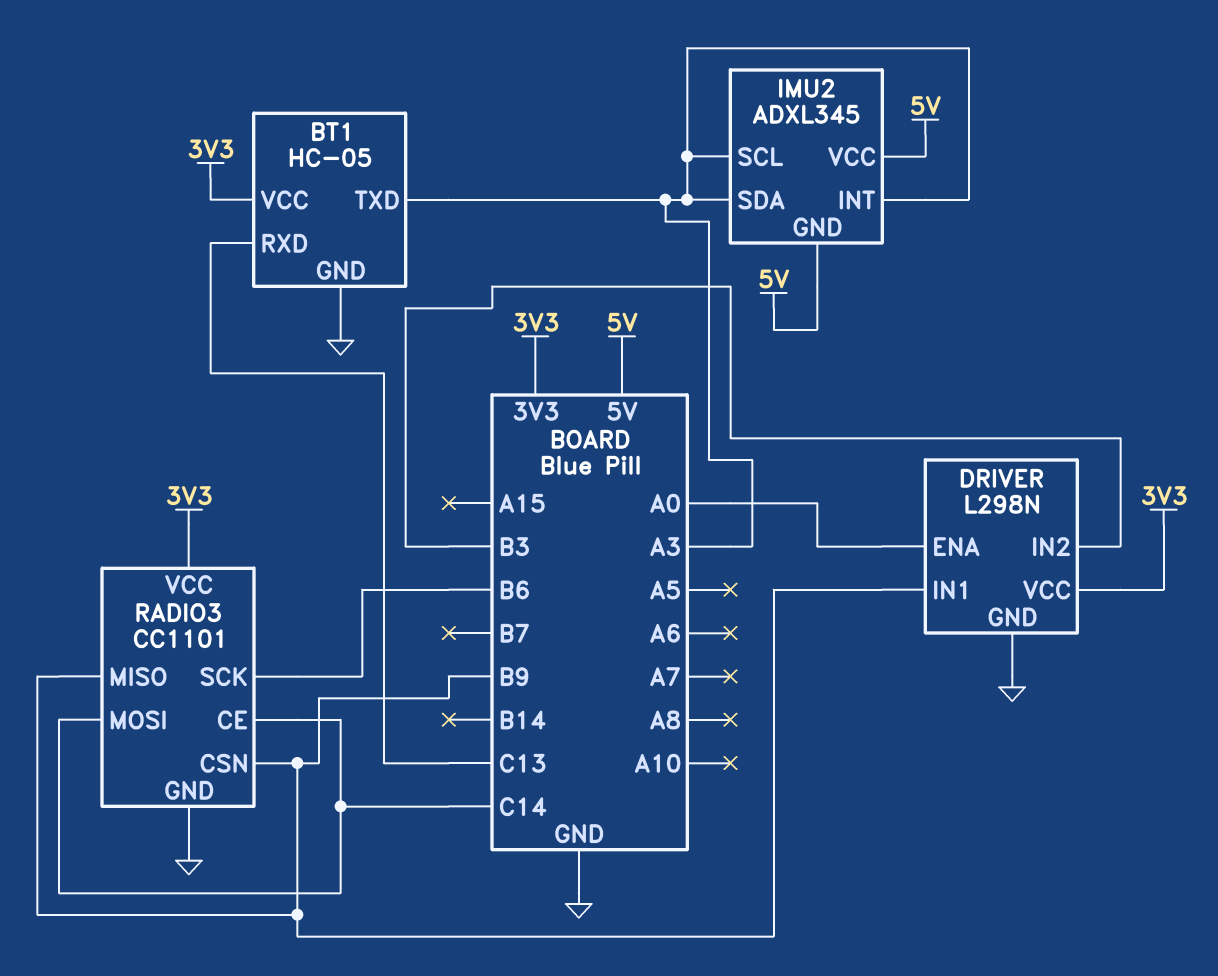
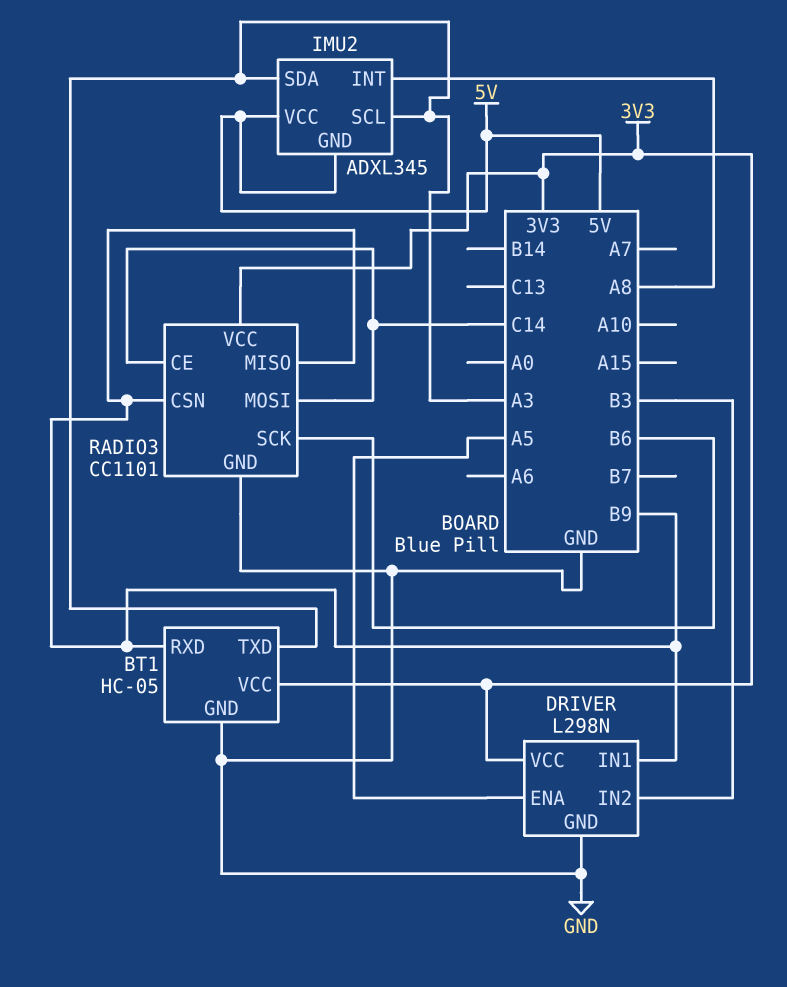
BT1 pin RXD: C13 -> B9
DRIVER pin ENA: A0 -> A5
IMU2 pin INT: A3 -> A8

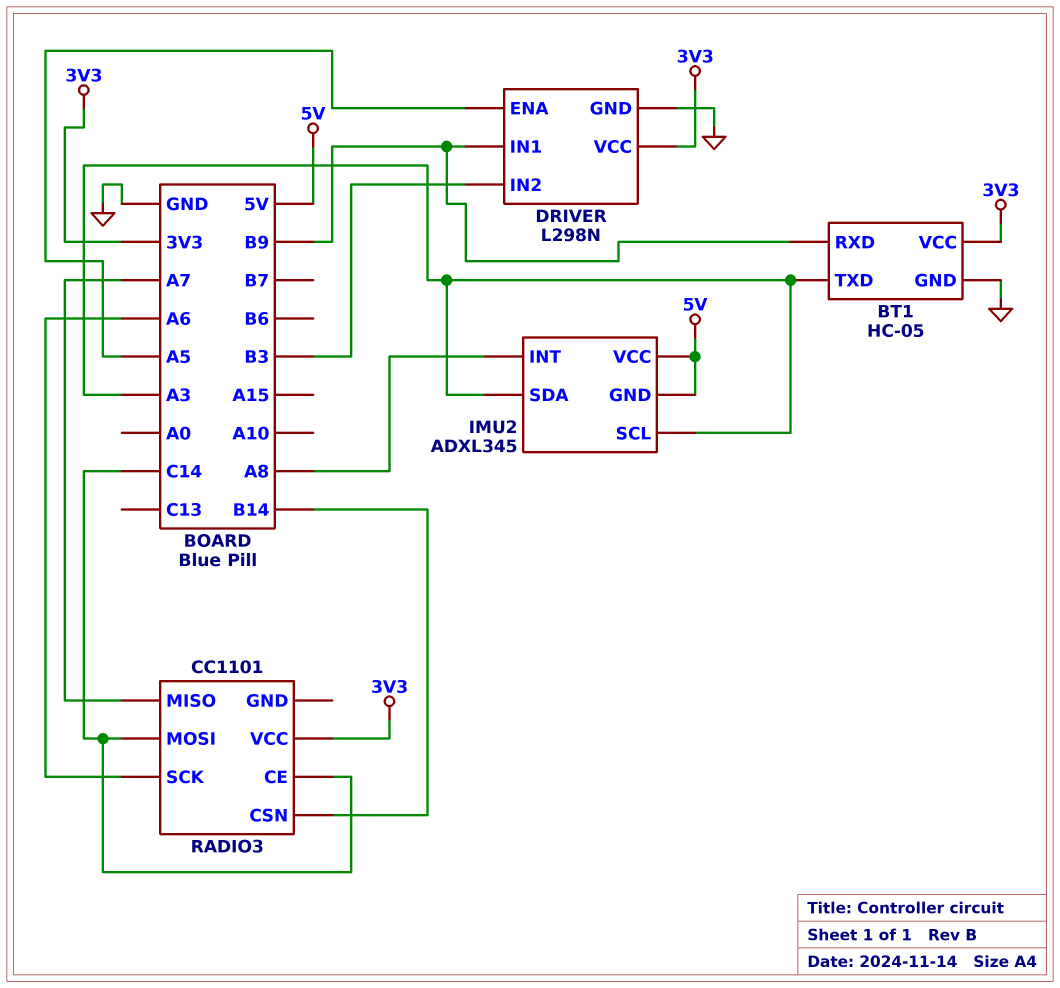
RADIO3 pin CSN: B9 -> B14
RADIO3 pin GND: GND -> none
RADIO3 pin MISO: B9 -> A7
RADIO3 pin SCK: B6 -> A6

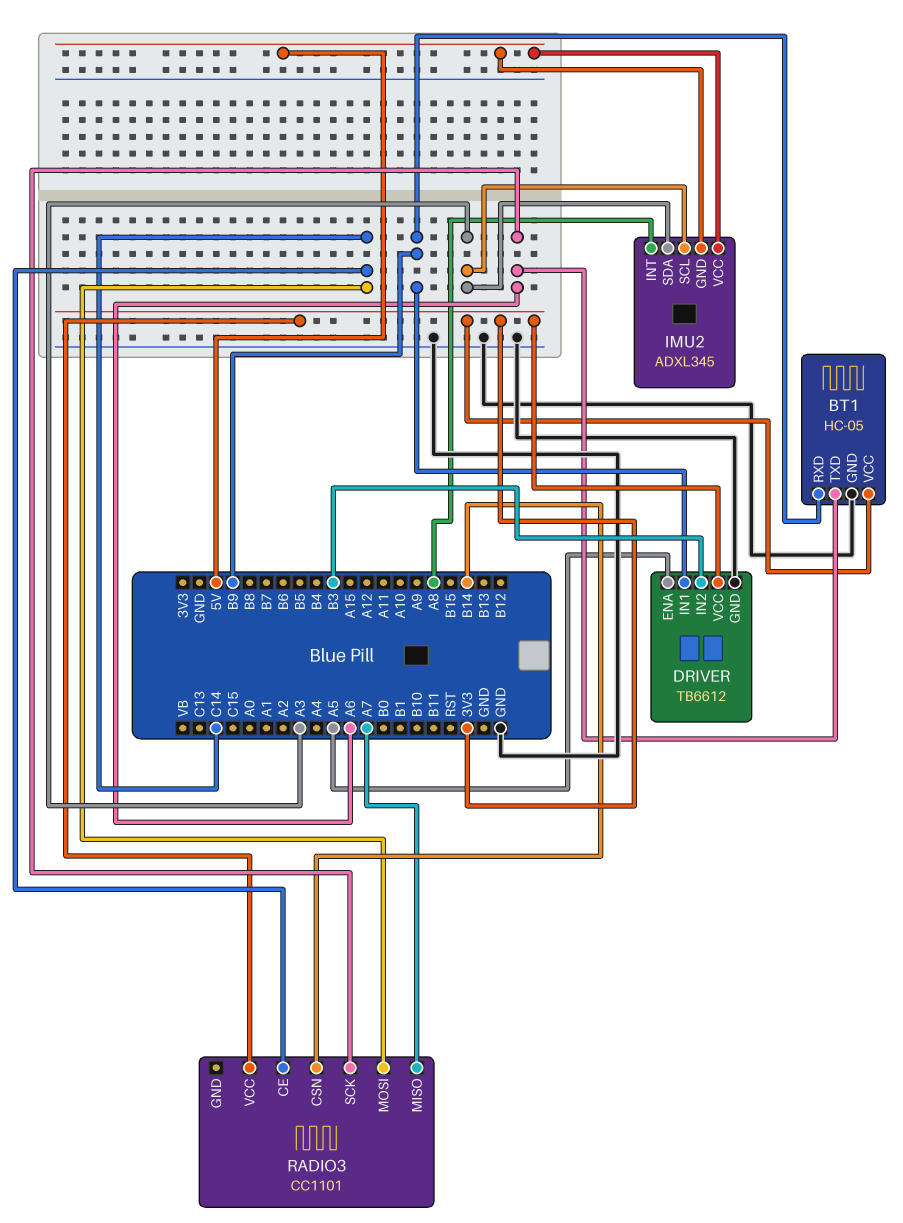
BT1 pin TXD: A3 -> A6
DRIVER: L298N -> TB6612

